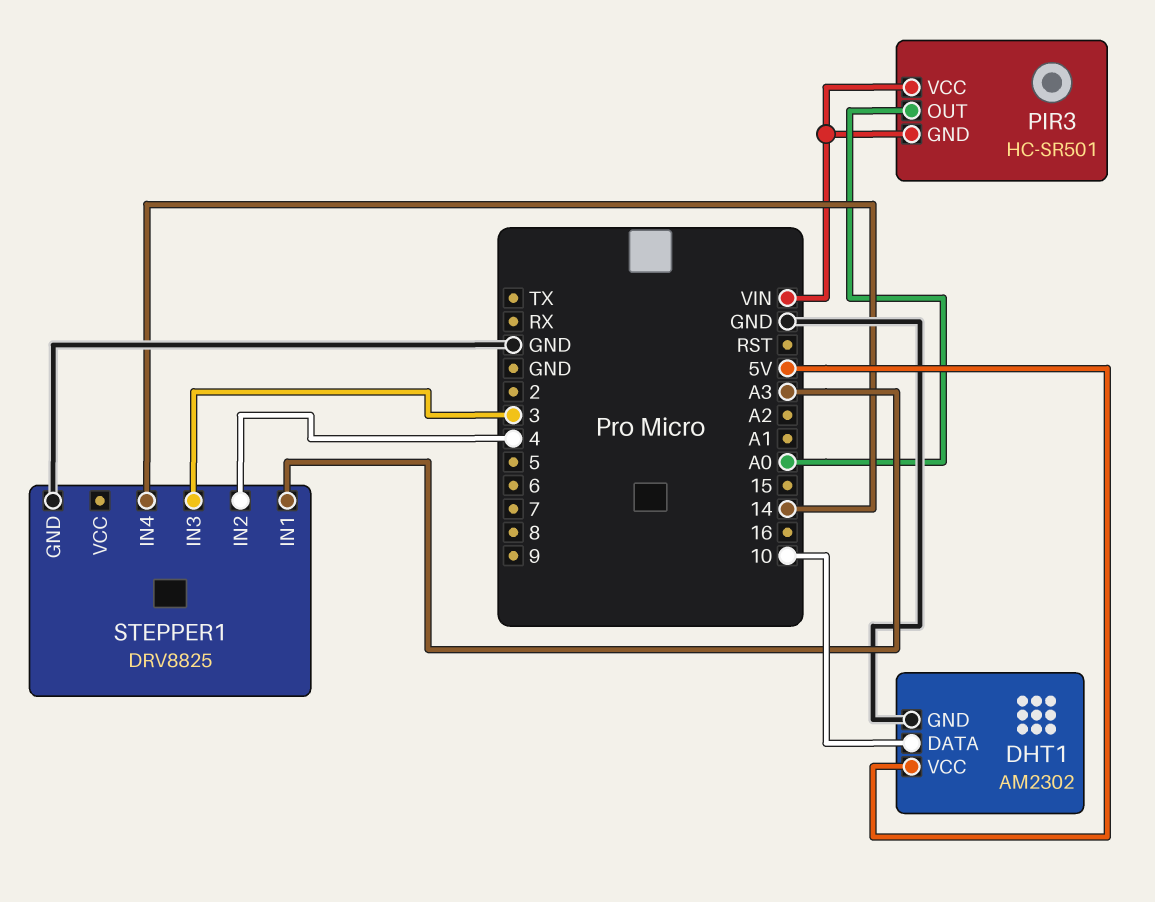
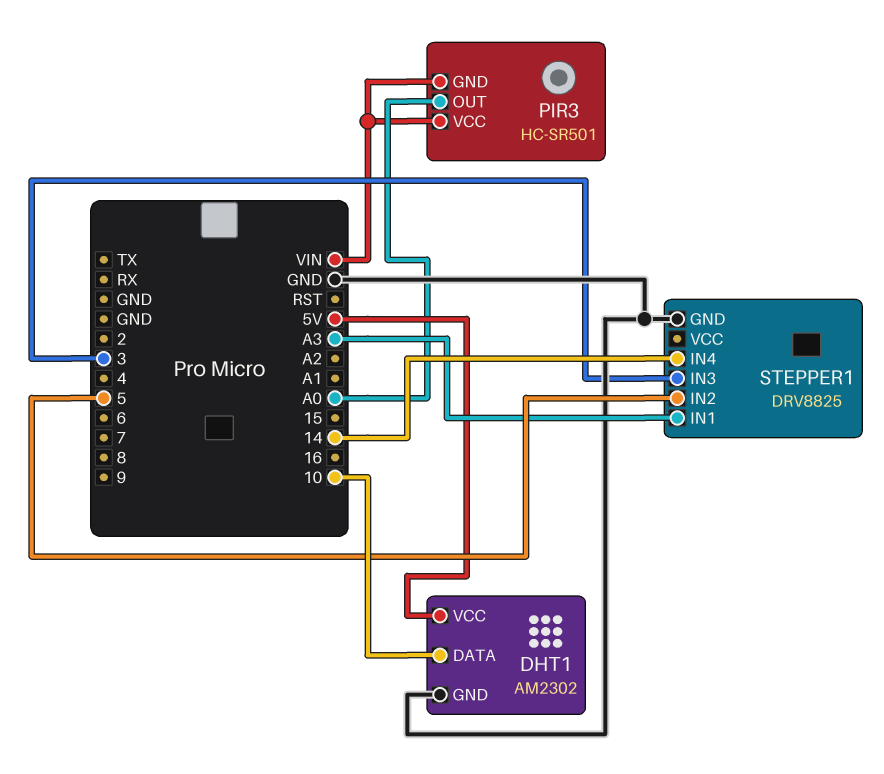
STEPPER1 pin IN2: 4 -> 5

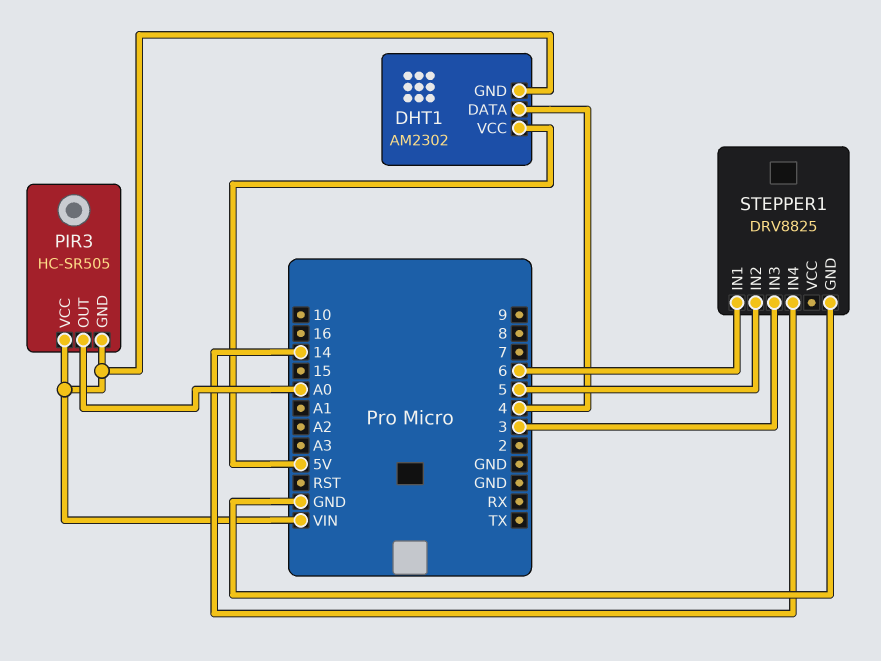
DHT1 pin DATA: 10 -> 4
DHT1 pin GND: GND -> VIN
PIR3: HC-SR501 -> HC-SR505
STEPPER1 pin IN1: A3 -> 6

